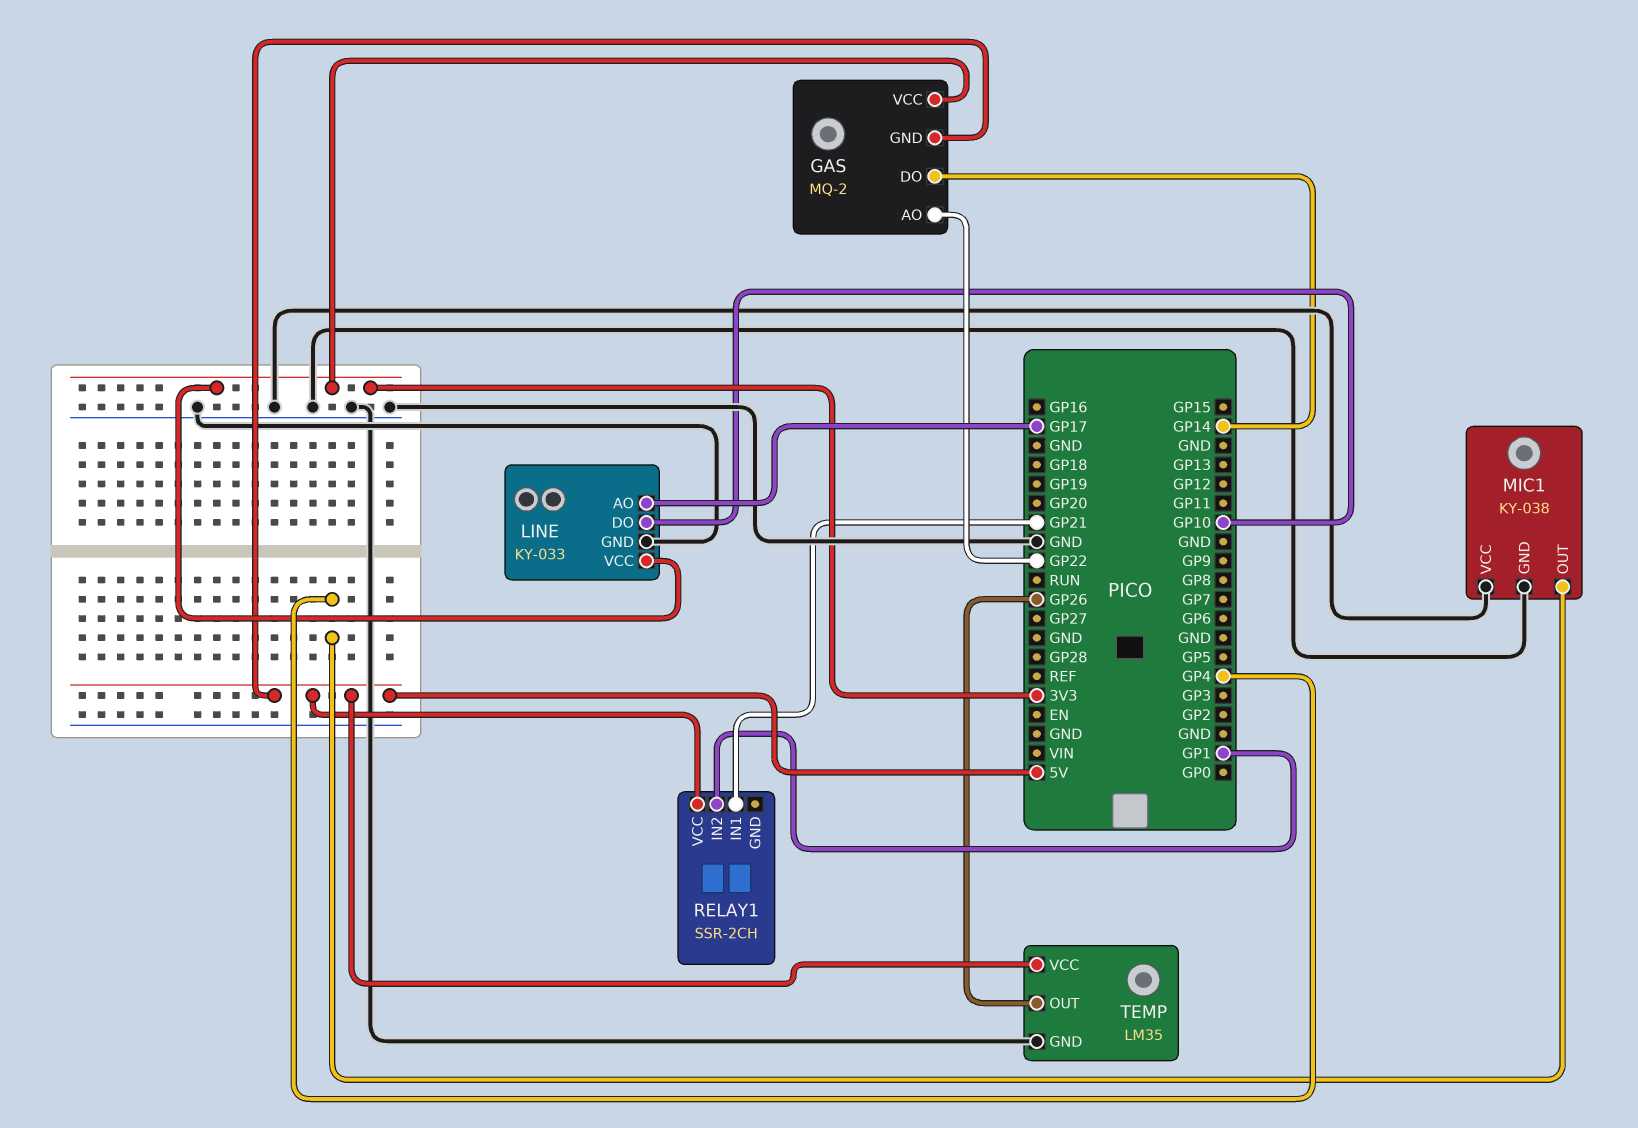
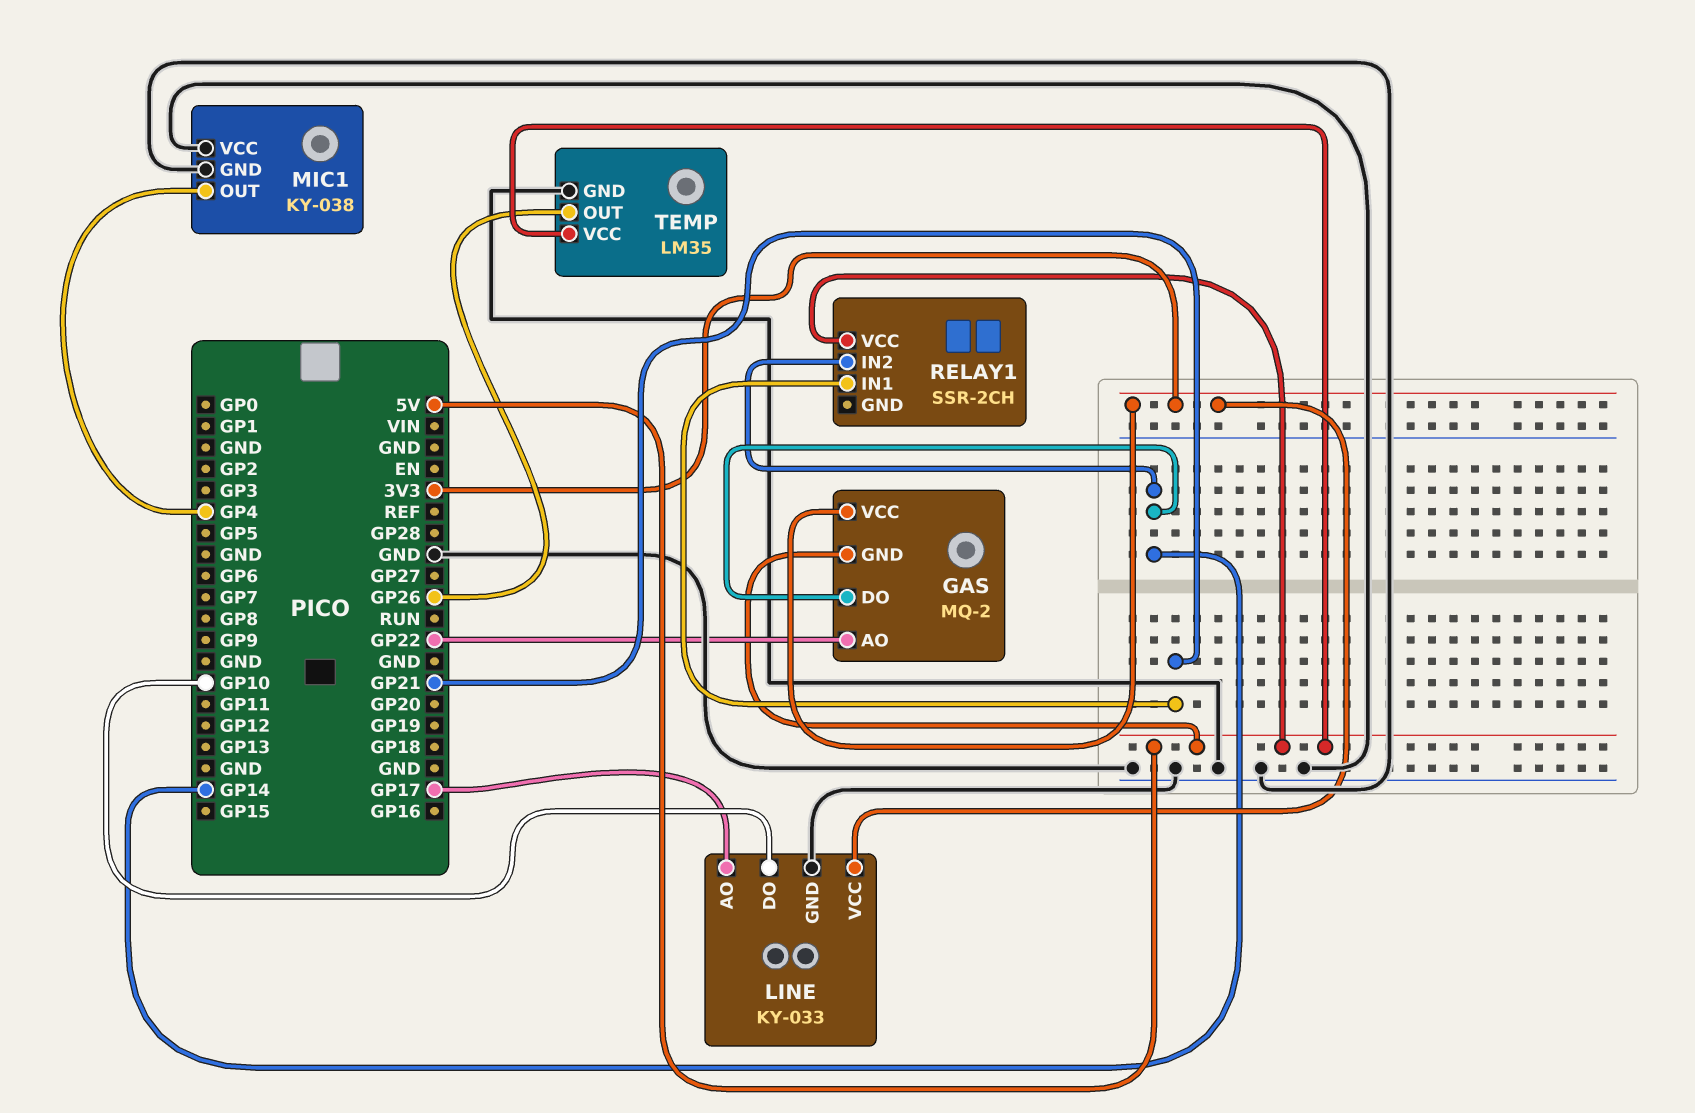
RELAY1 pin IN2: GP1 -> GP14

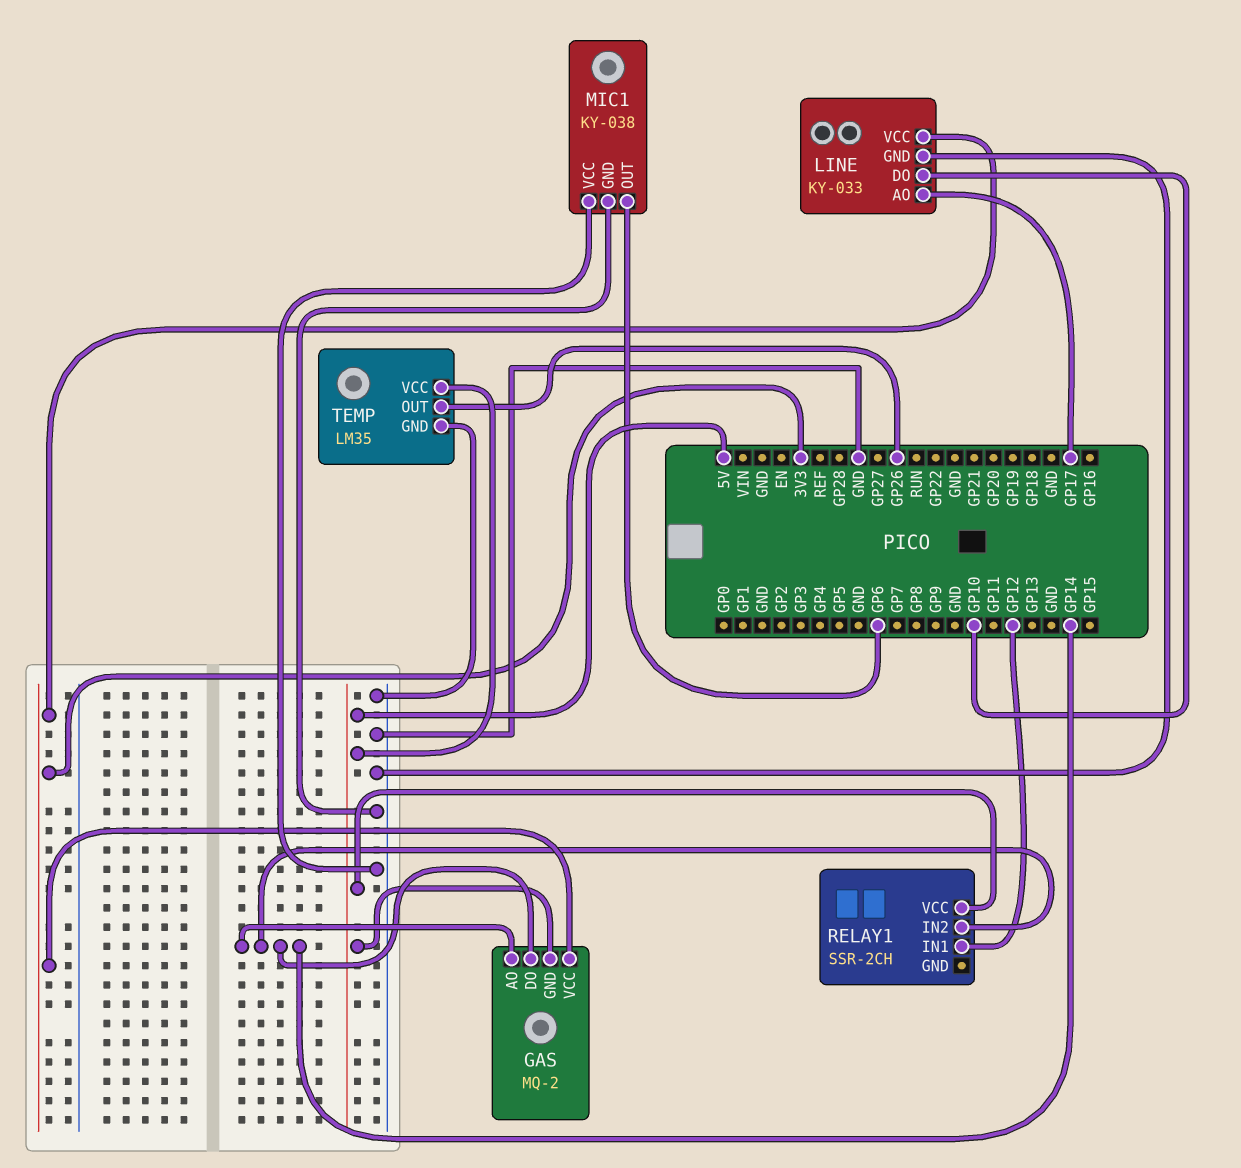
GAS pin AO: GP22 -> GP14
MIC1 pin OUT: GP4 -> GP6
RELAY1 pin IN1: GP21 -> GP12

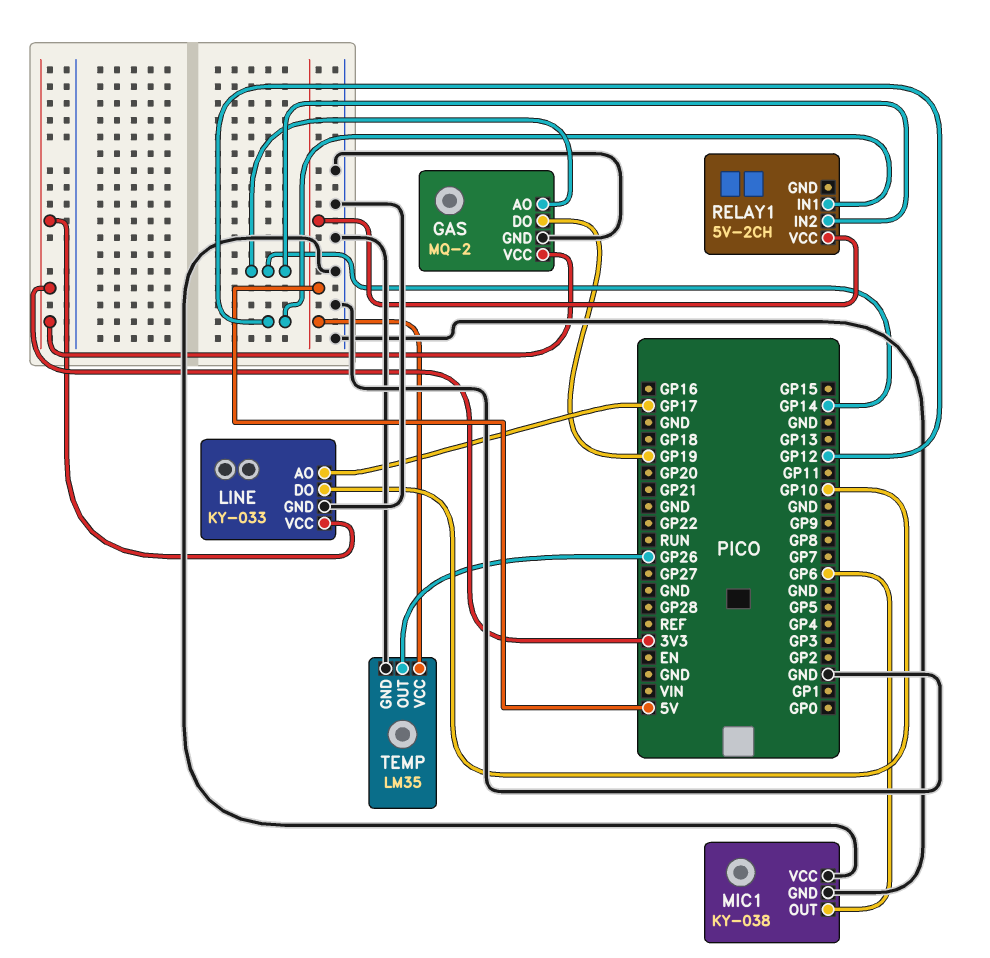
GAS pin DO: GP14 -> GP19
GAS pin GND: 5V -> GND
RELAY1: SSR-2CH -> 5V-2CH

